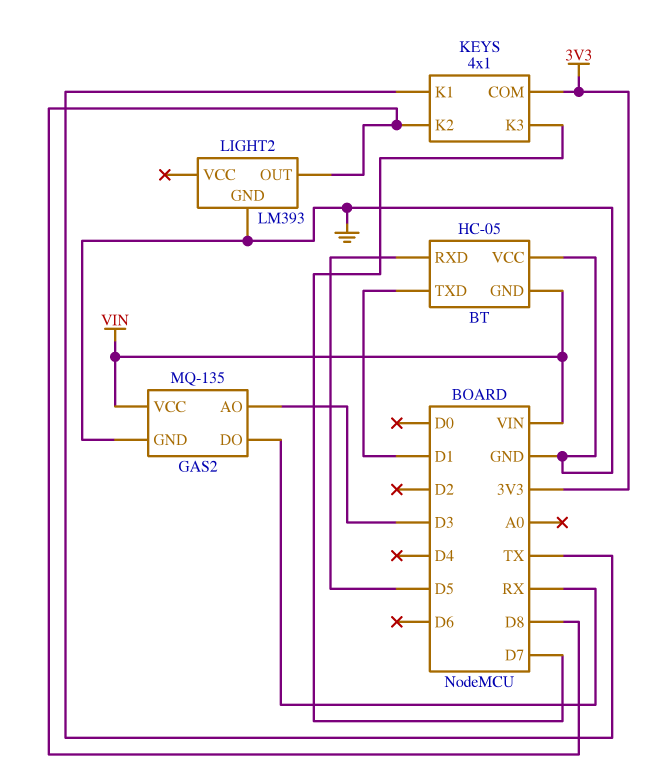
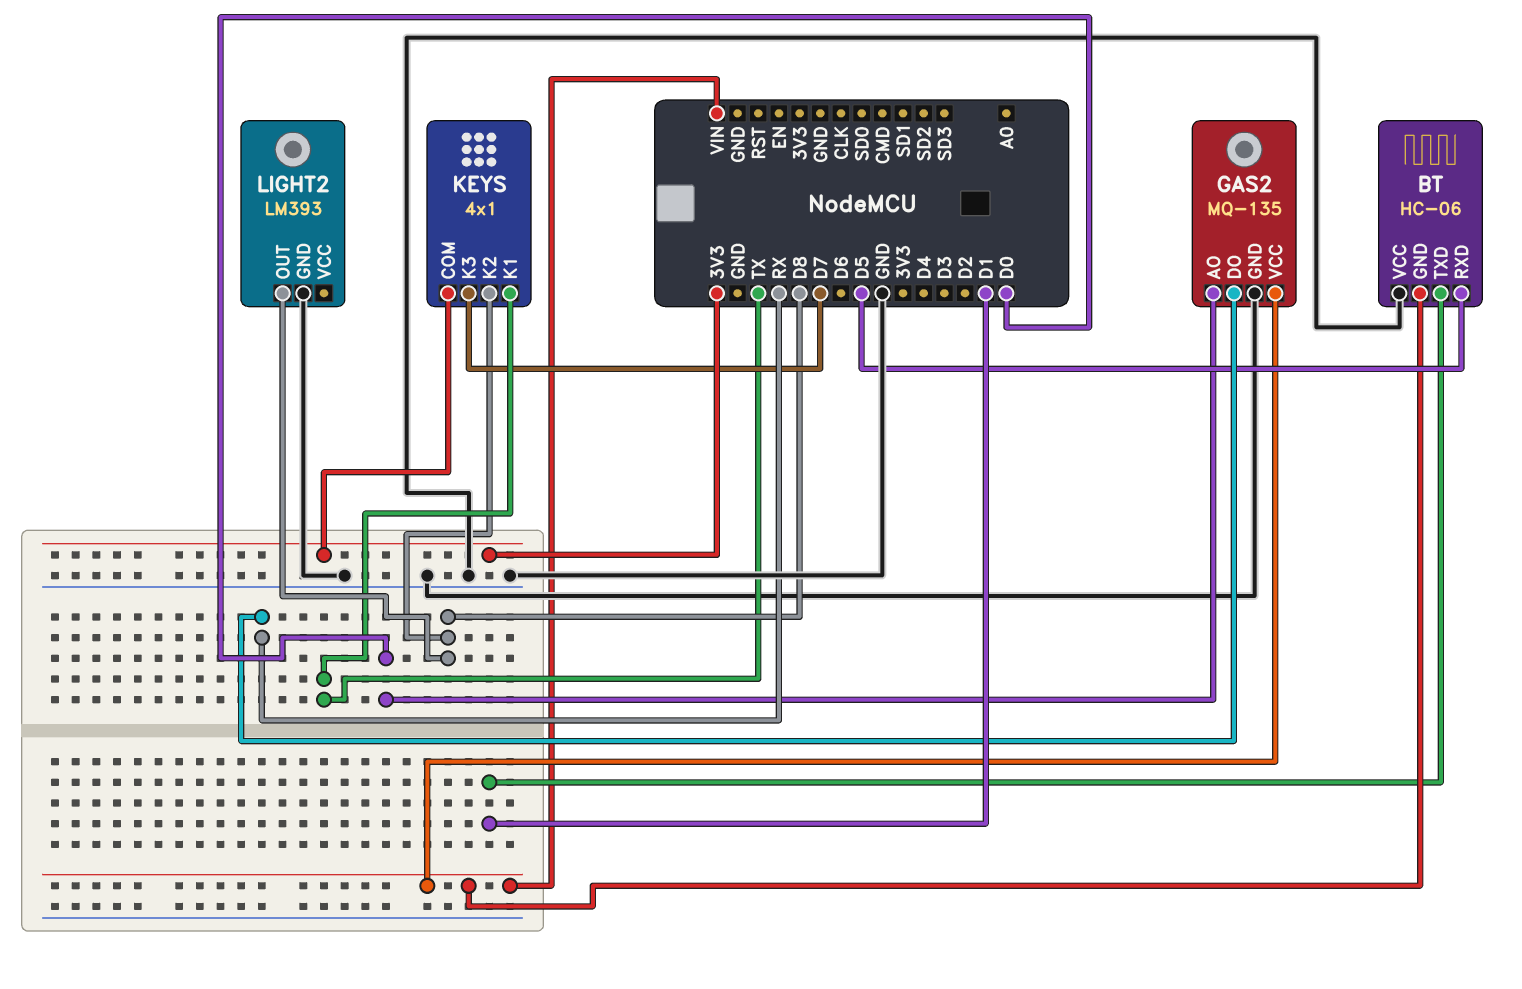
BT: HC-05 -> HC-06
GAS2 pin AO: D3 -> D0

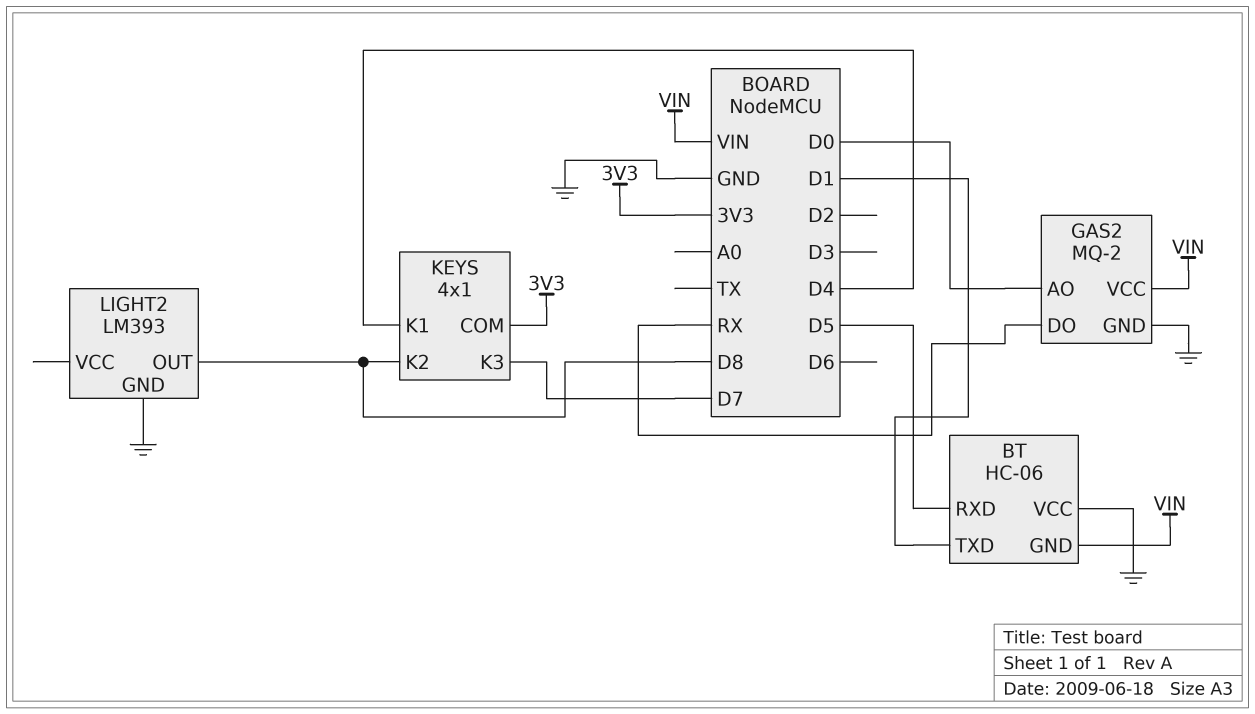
GAS2: MQ-135 -> MQ-2
KEYS pin K1: TX -> D4

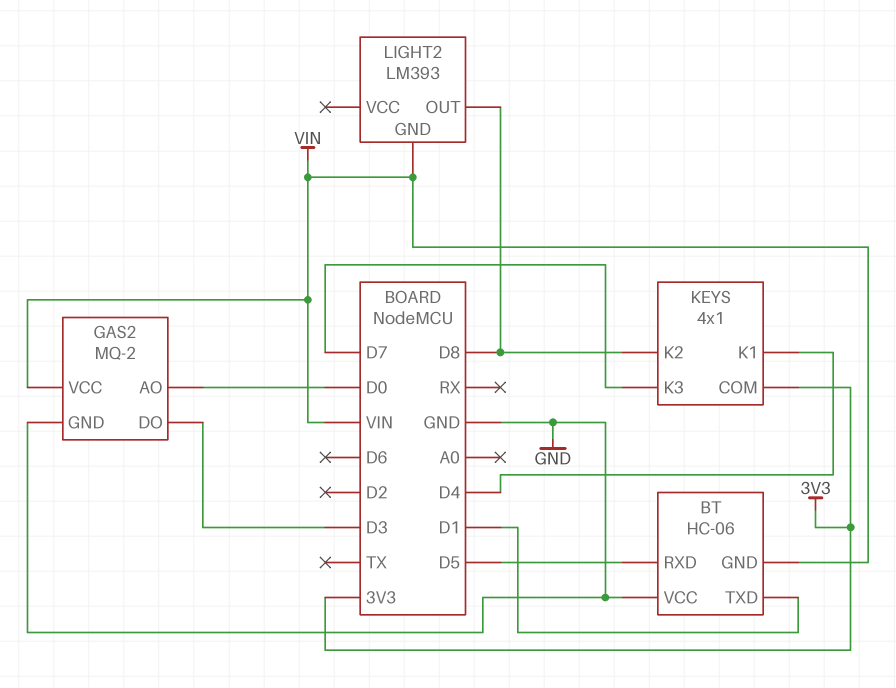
GAS2 pin DO: RX -> D3
LIGHT2 pin GND: GND -> VIN

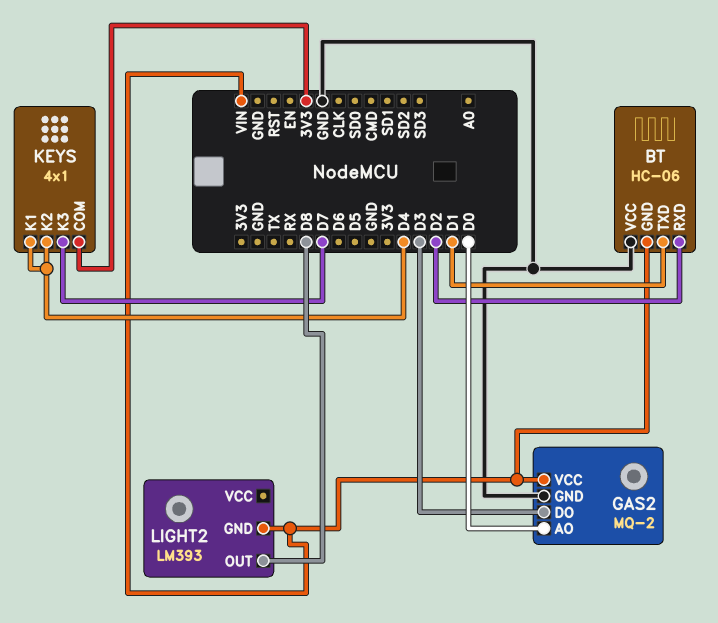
BT pin RXD: D5 -> D2
KEYS pin K2: D8 -> D4

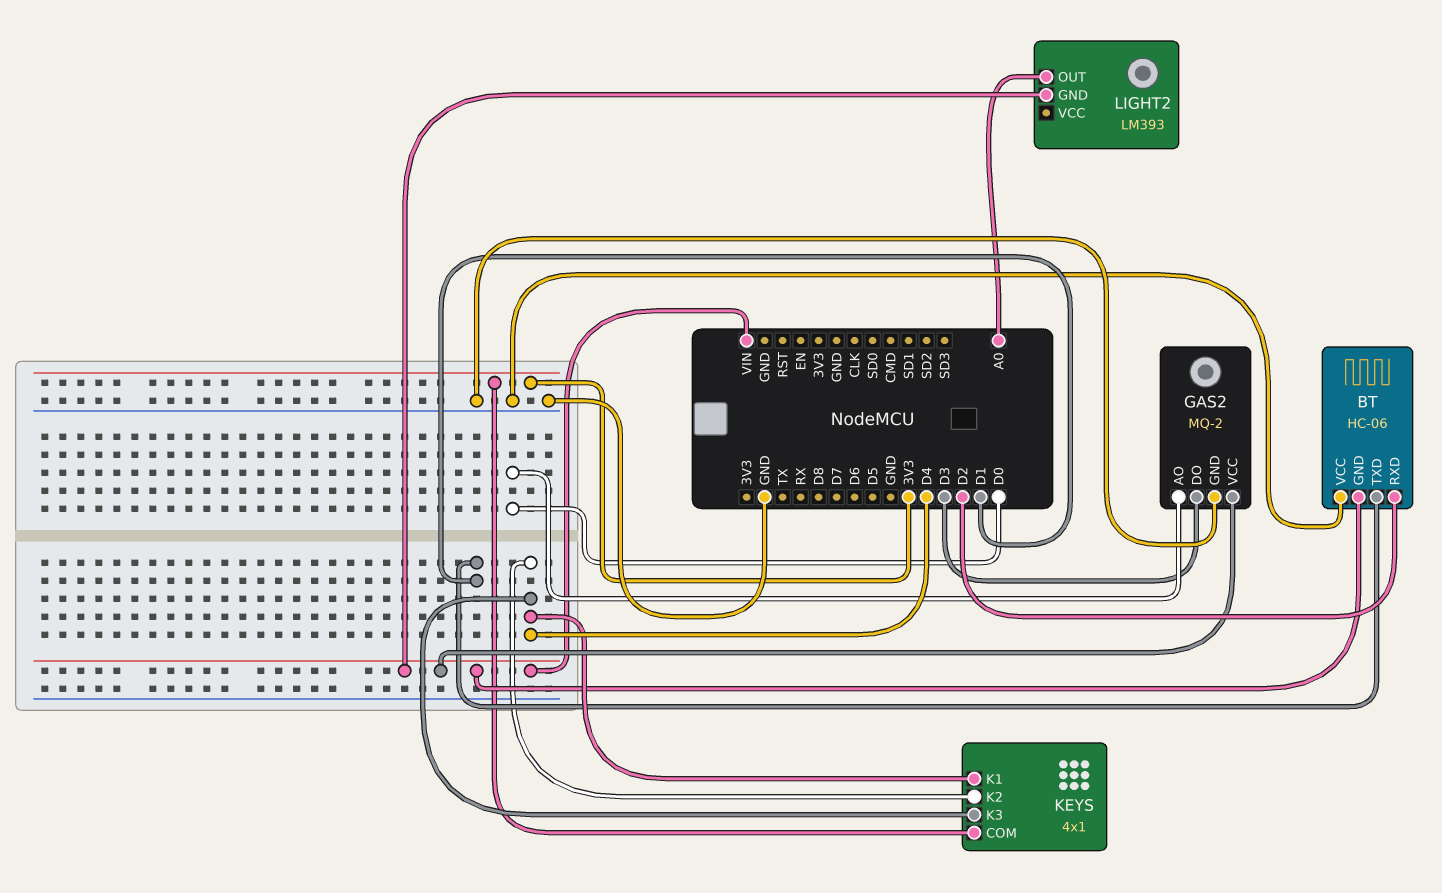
KEYS pin K3: D7 -> D4
LIGHT2 pin OUT: D8 -> A0

